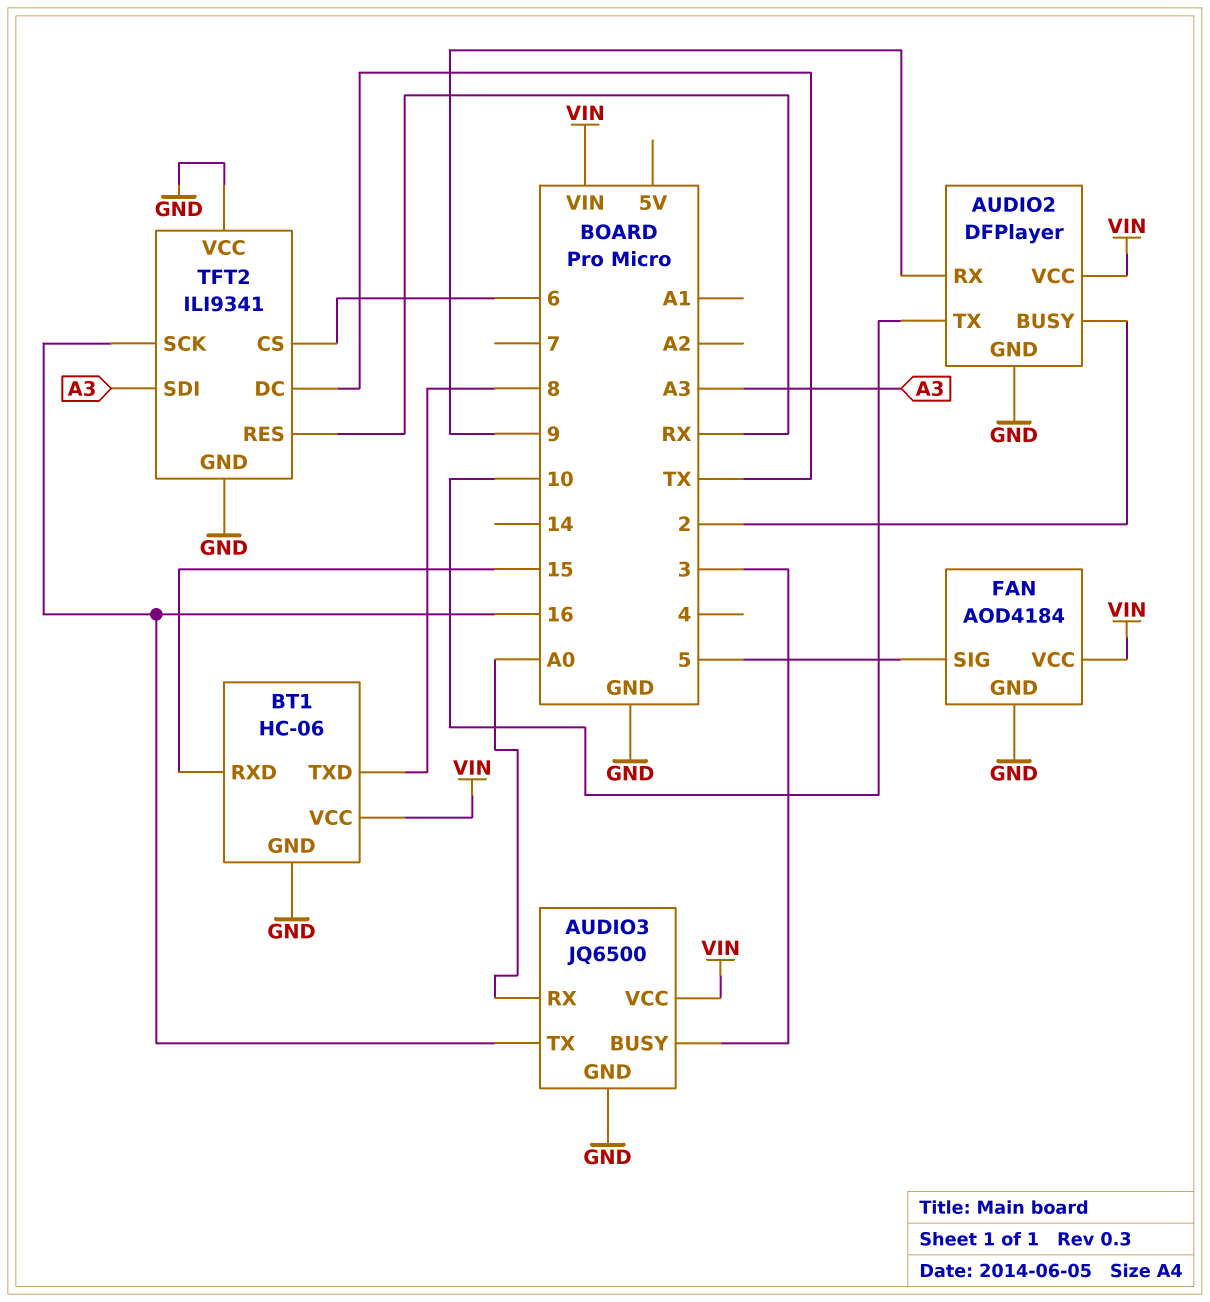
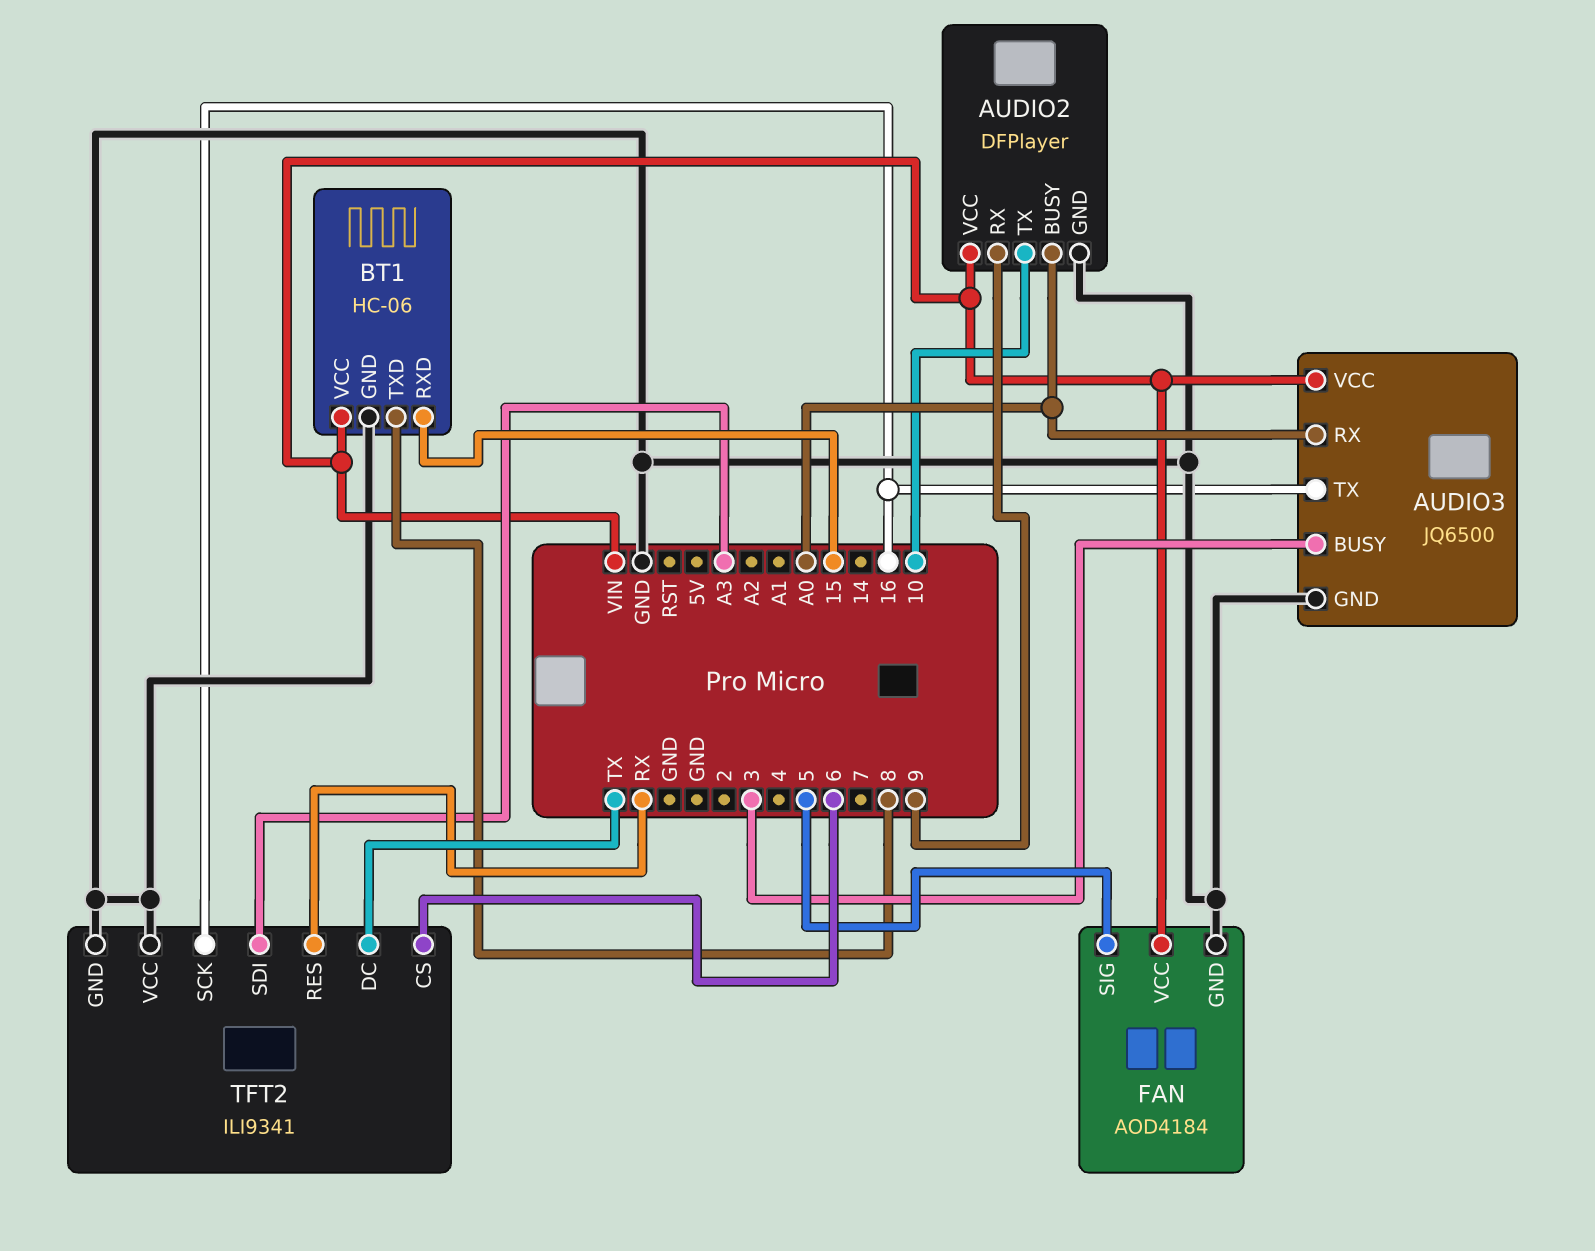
AUDIO2 pin BUSY: 2 -> A0

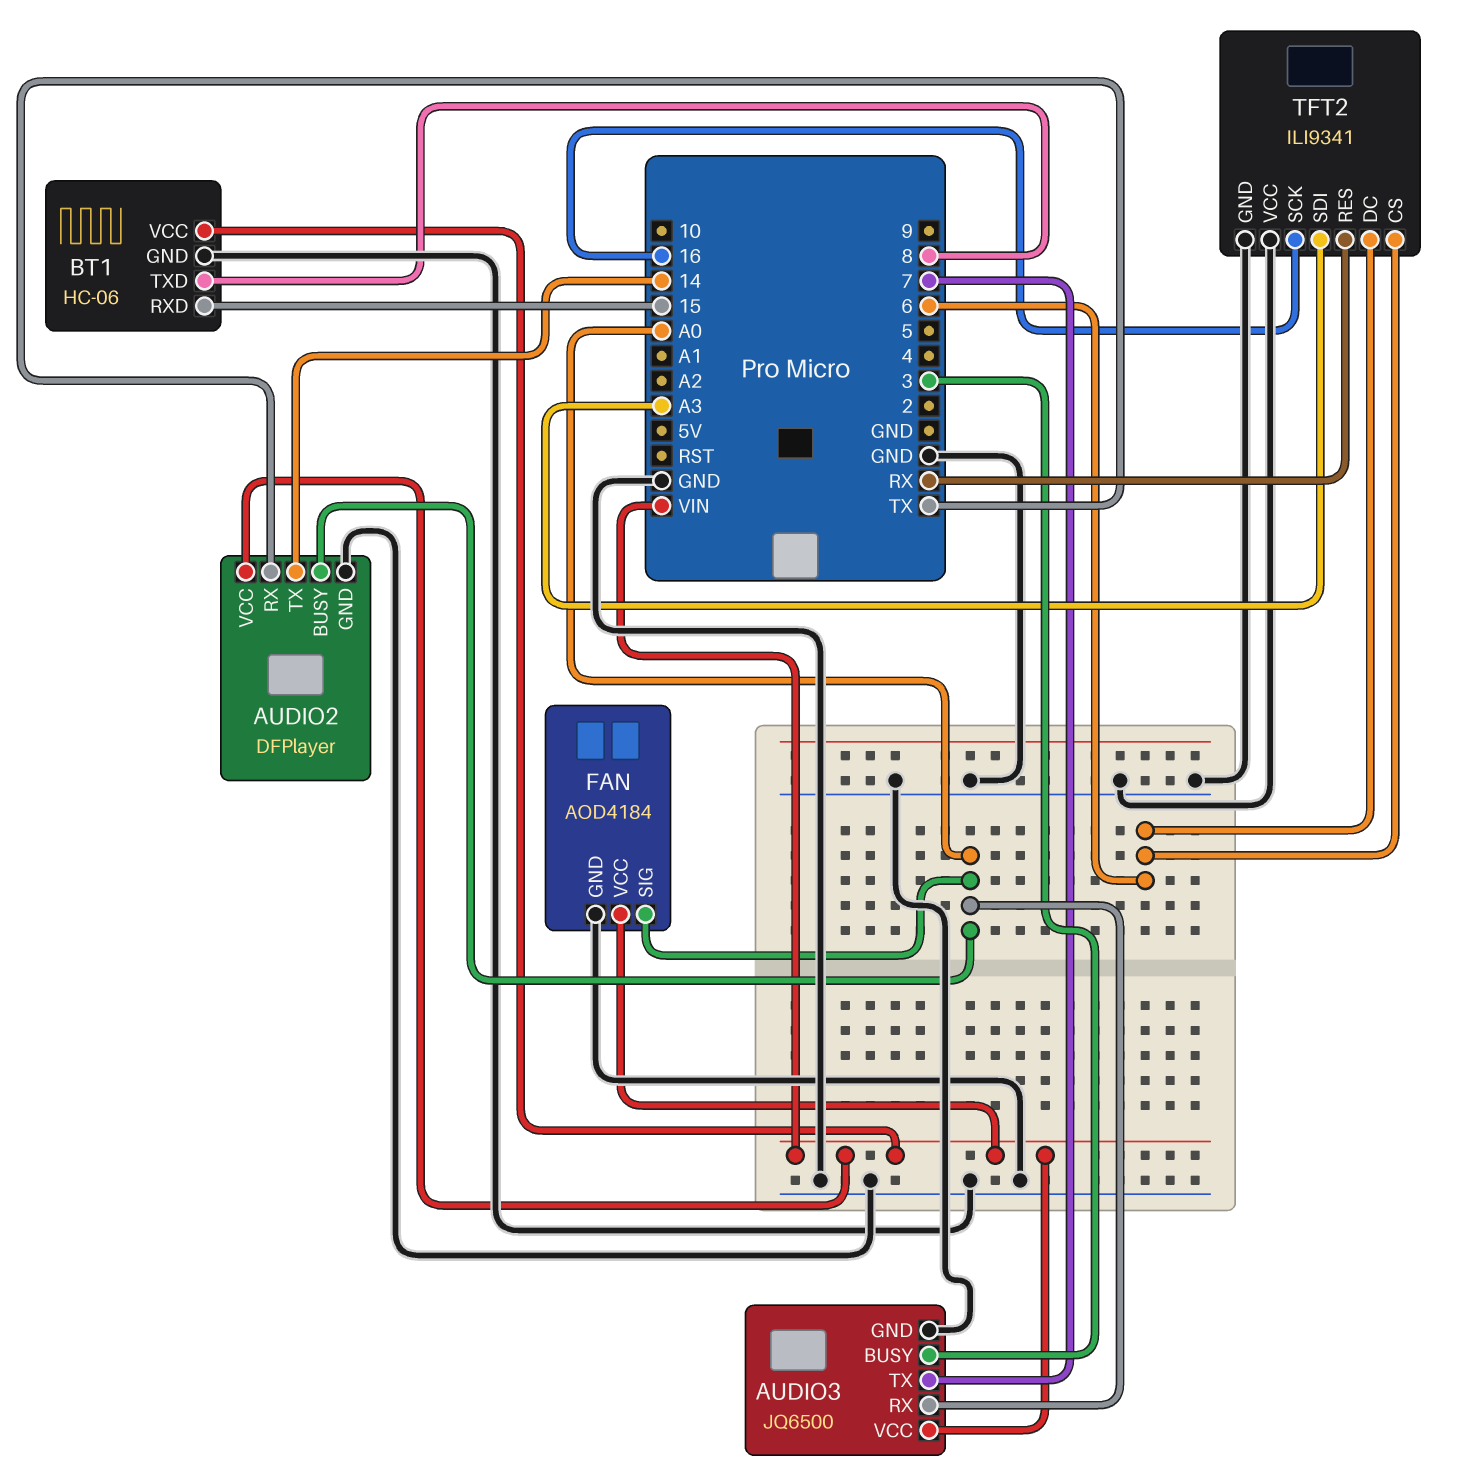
AUDIO2 pin RX: 9 -> TX
AUDIO2 pin TX: 10 -> 14
AUDIO3 pin TX: 16 -> 7
FAN pin SIG: 5 -> A0
TFT2 pin DC: TX -> 6

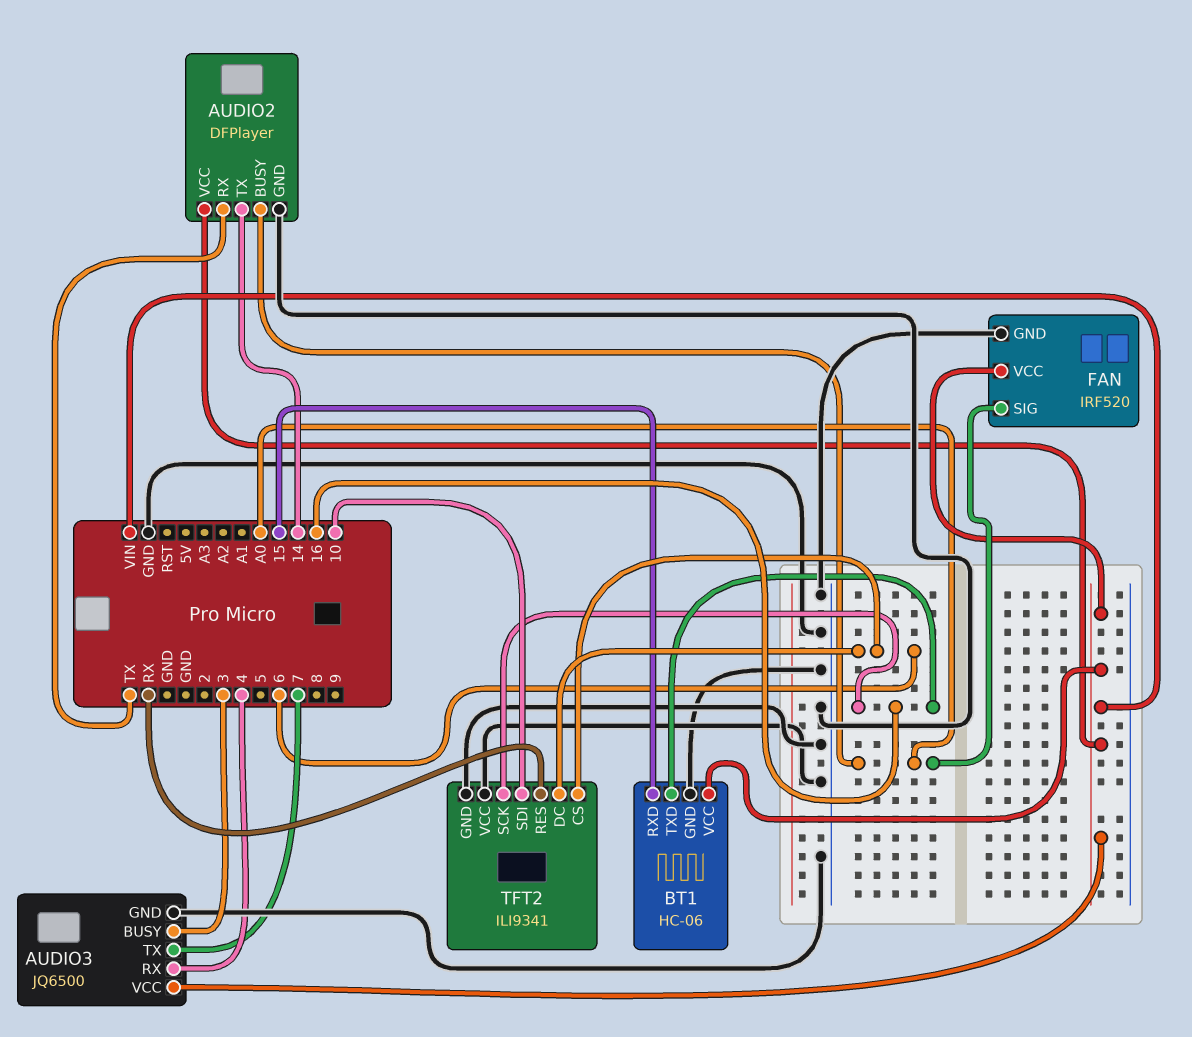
AUDIO3 pin RX: A0 -> 4
BT1 pin TXD: 8 -> 16
FAN: AOD4184 -> IRF520
TFT2 pin SDI: A3 -> 10

